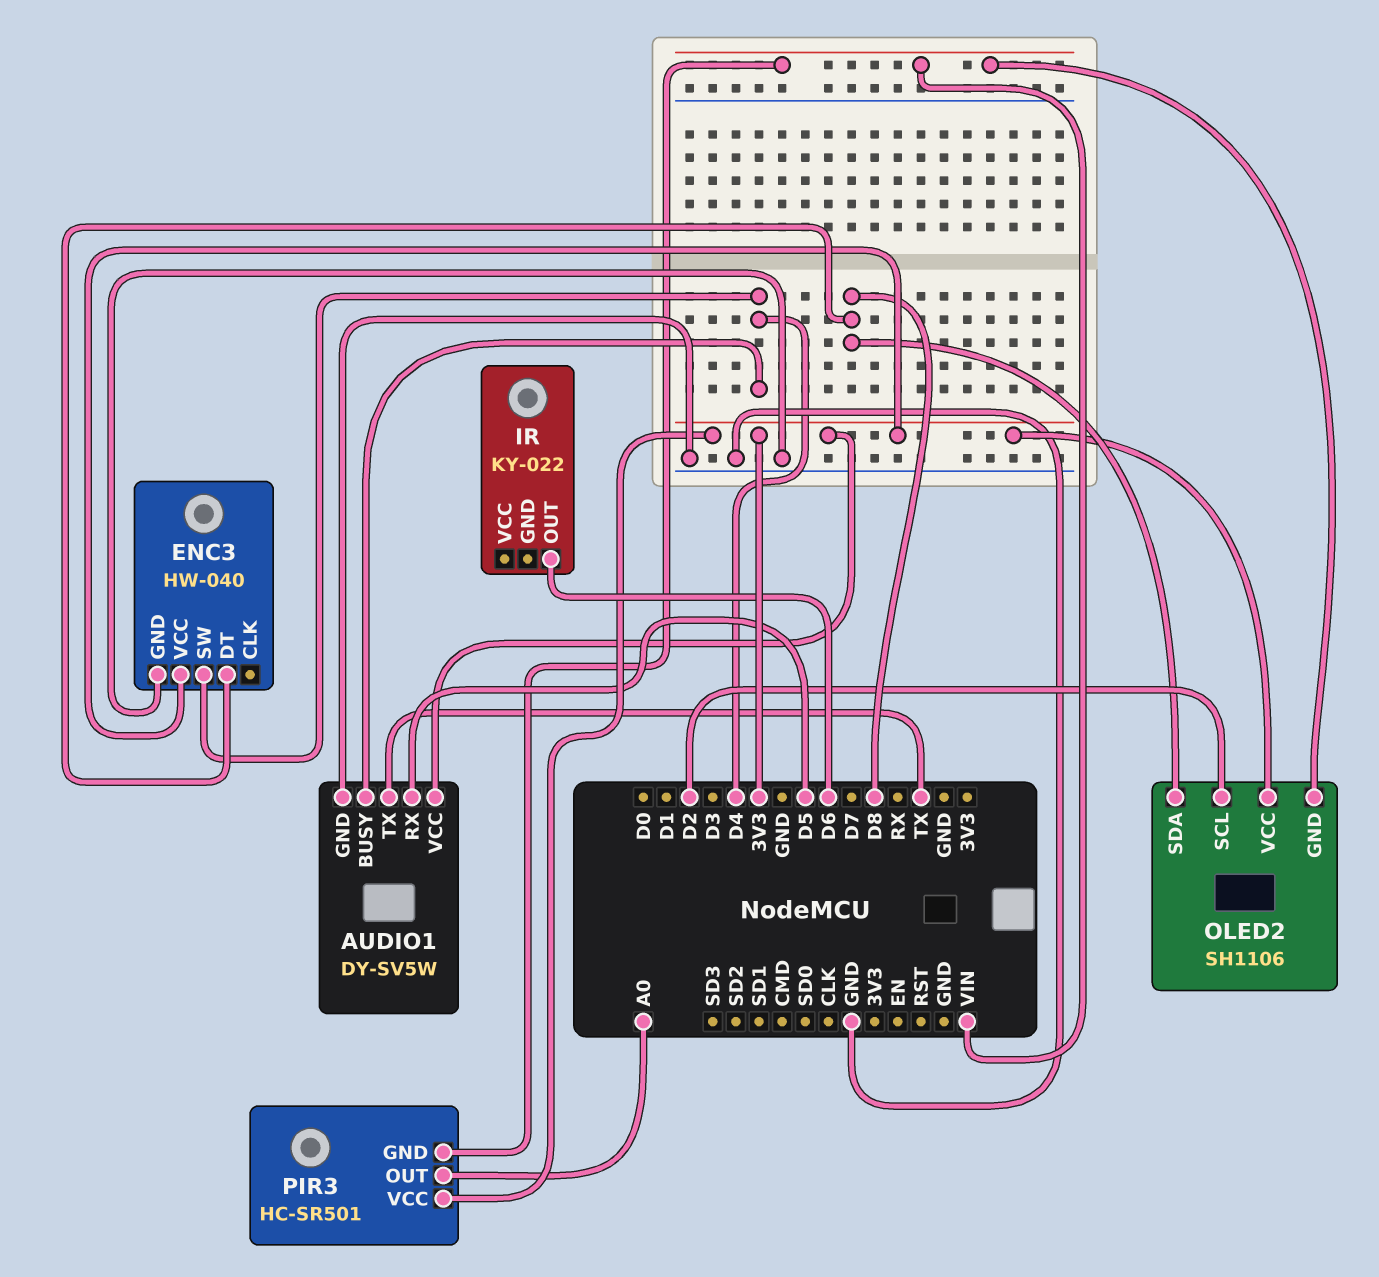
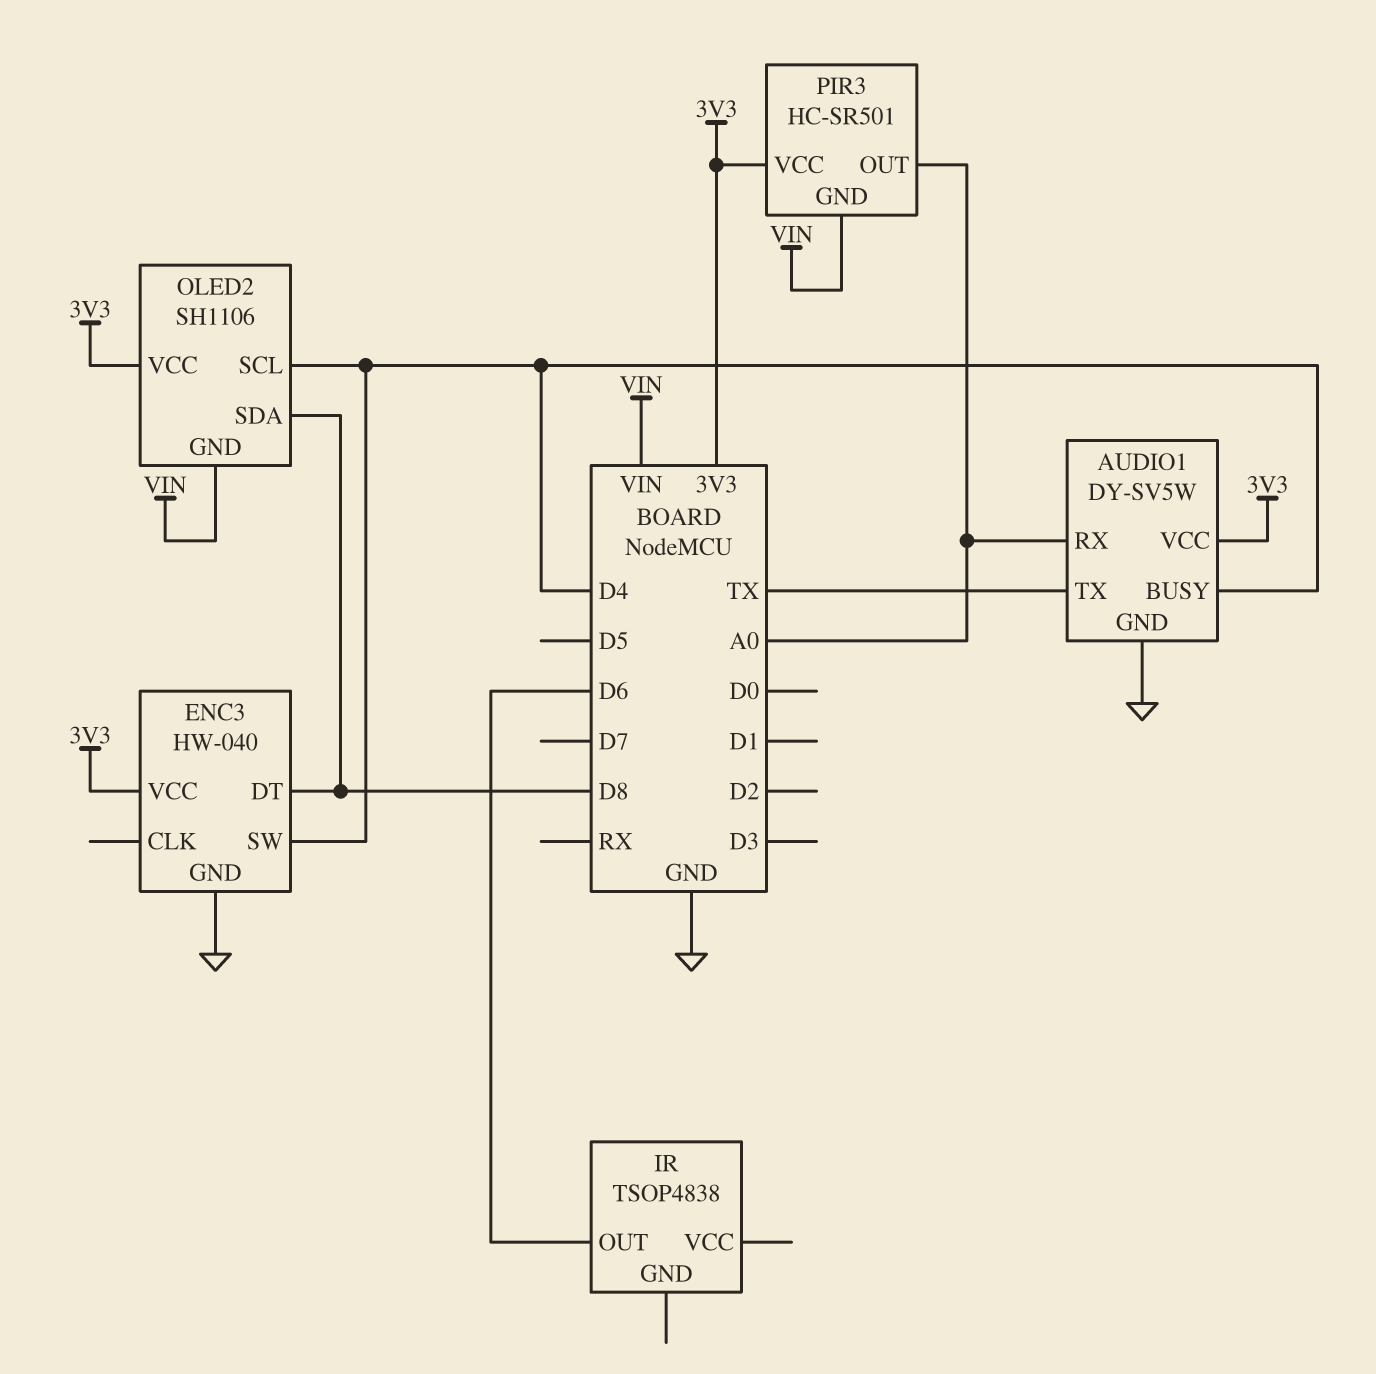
AUDIO1 pin RX: D5 -> A0
IR: KY-022 -> TSOP4838
OLED2 pin SCL: D2 -> D4

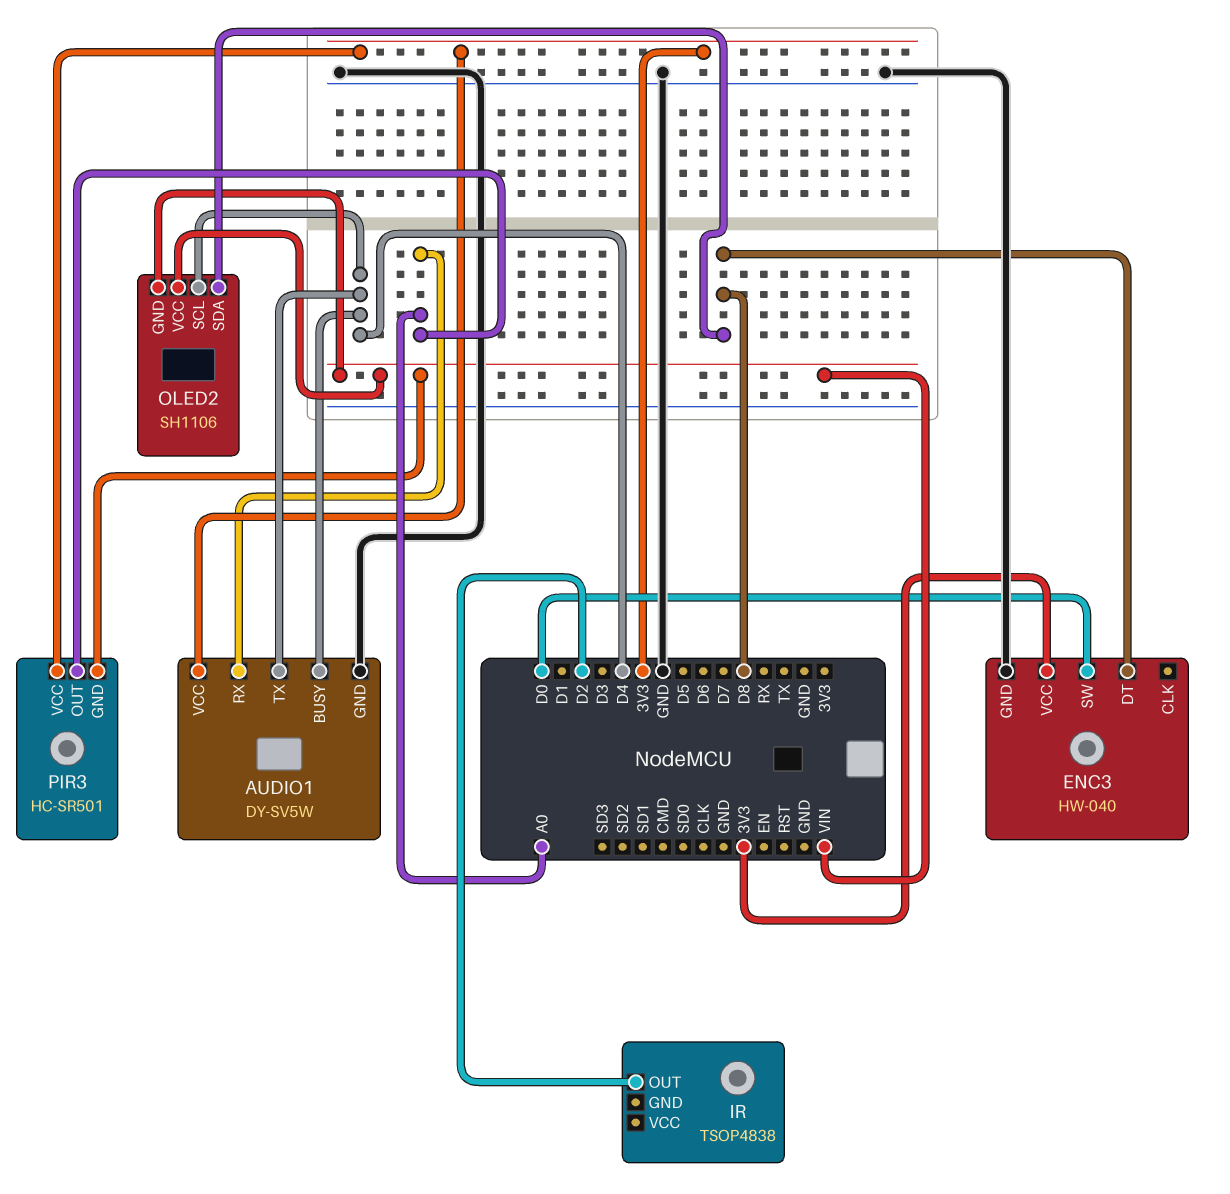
AUDIO1 pin TX: TX -> D4
ENC3 pin SW: D4 -> D0
IR pin OUT: D6 -> D2
OLED2 pin VCC: 3V3 -> VIN

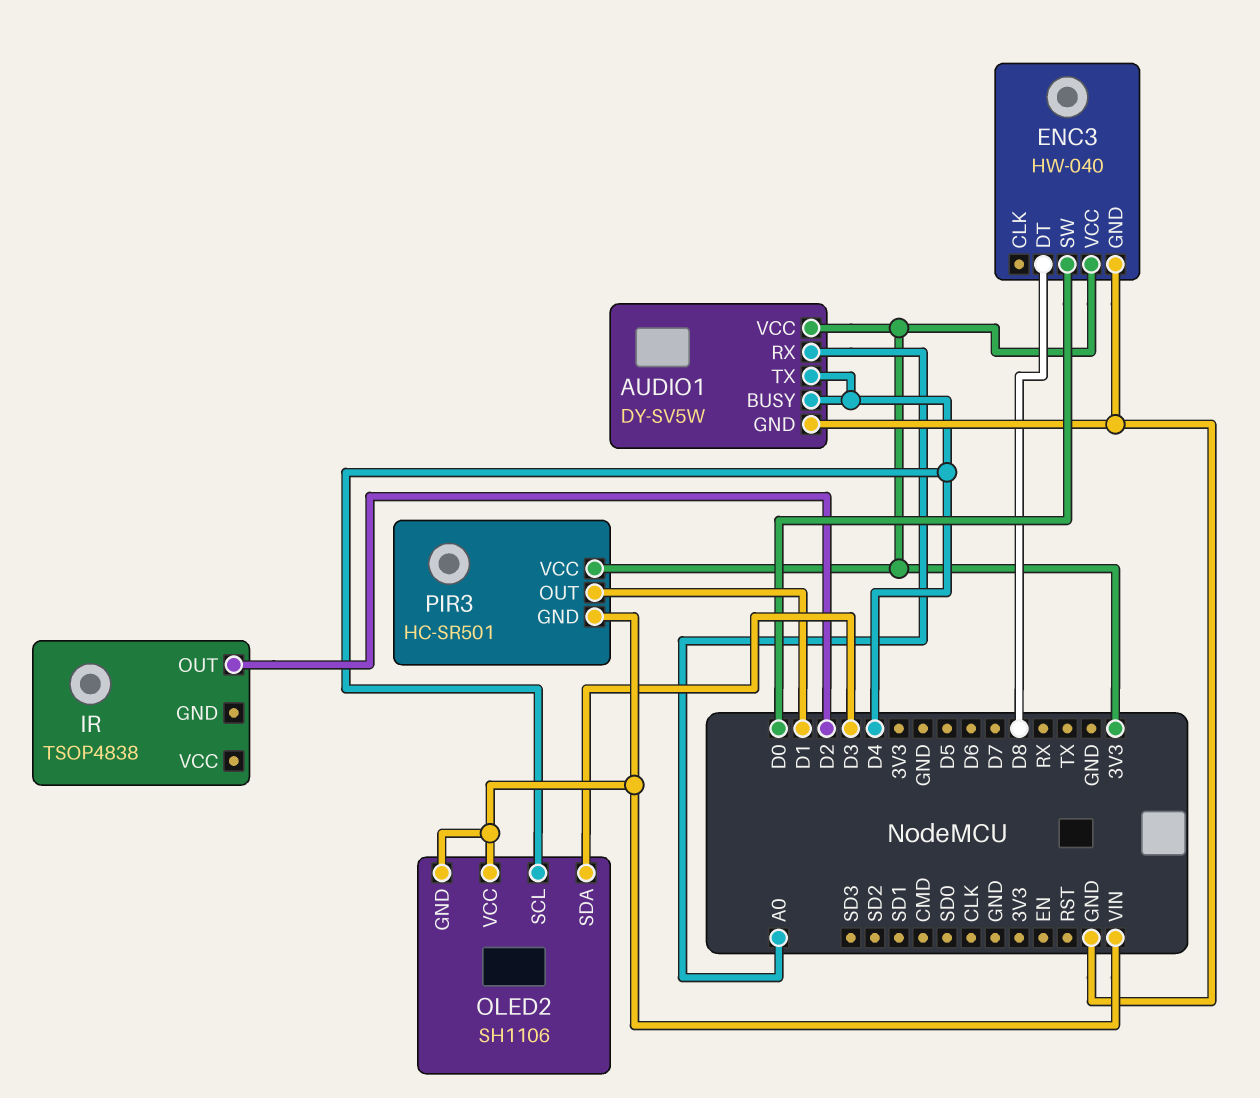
OLED2 pin SDA: D8 -> D3
PIR3 pin OUT: A0 -> D1

